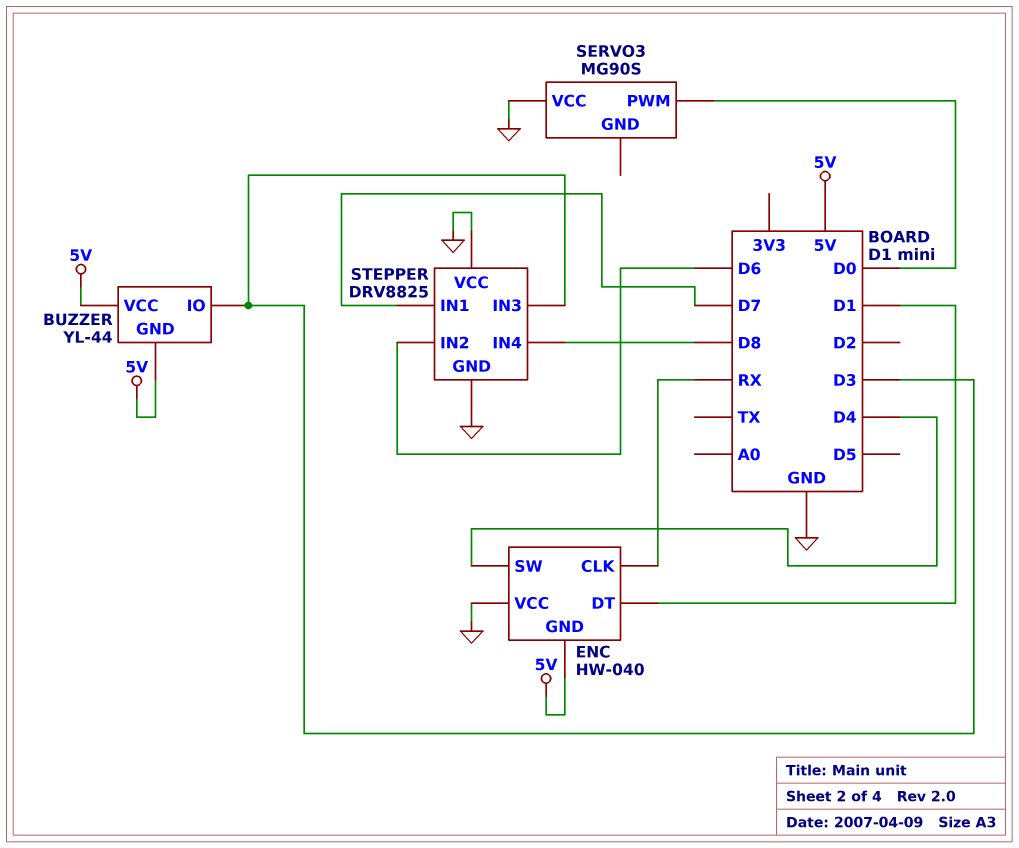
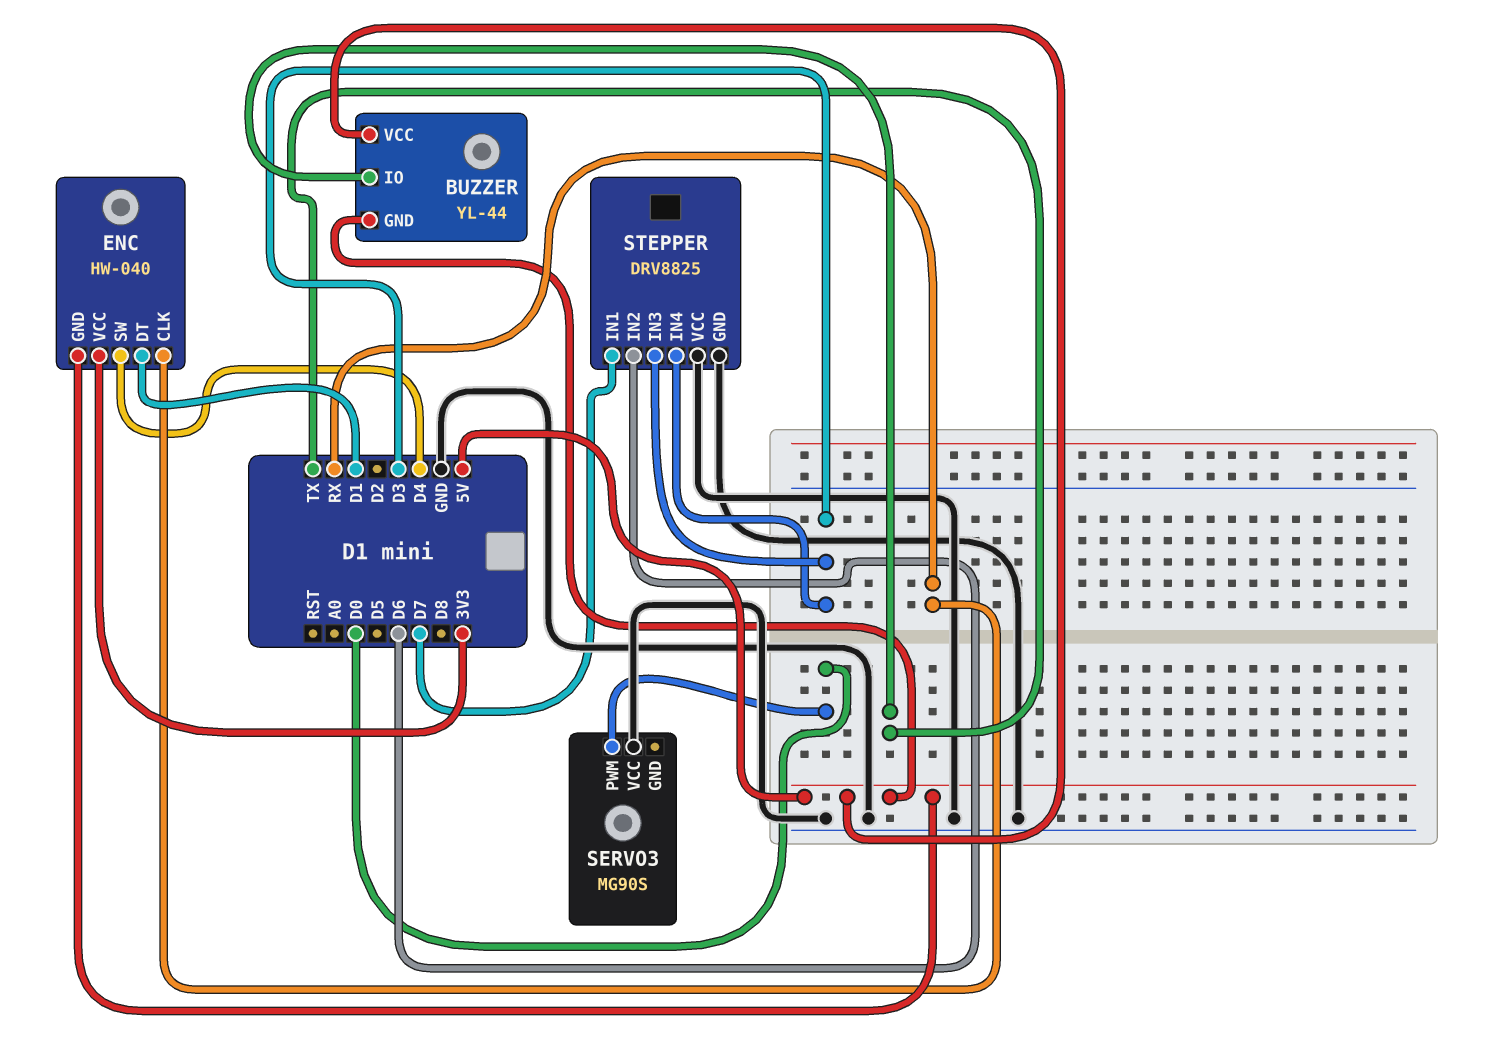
BUZZER pin IO: D3 -> TX
ENC pin VCC: GND -> 3V3
STEPPER pin IN4: D8 -> D3

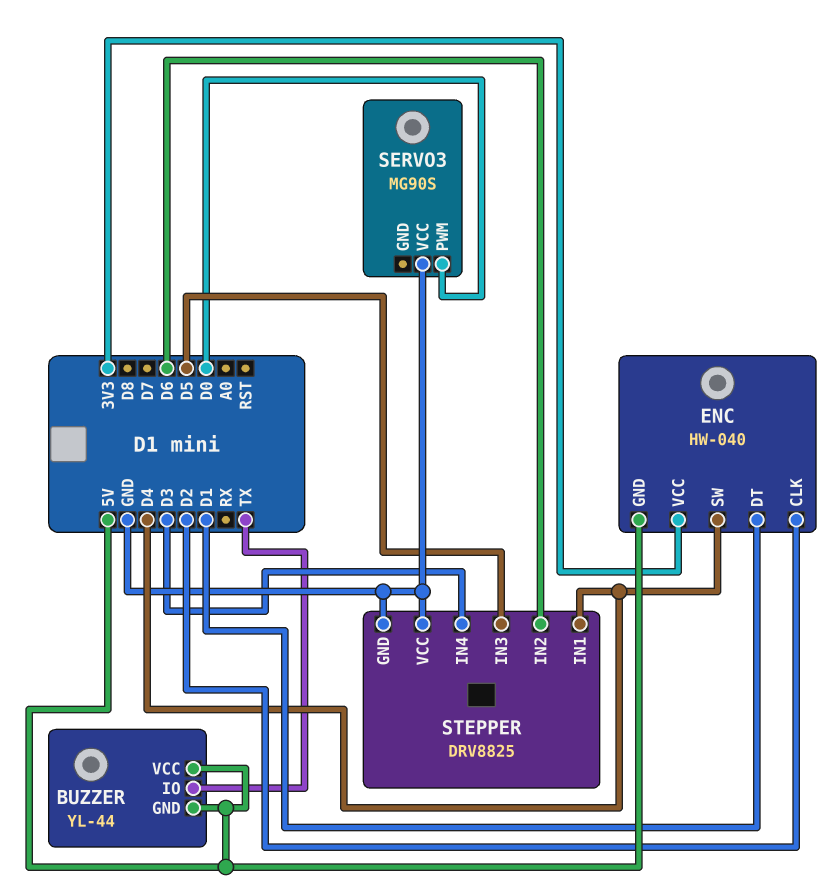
ENC pin CLK: RX -> D2
STEPPER pin IN1: D7 -> D4
STEPPER pin IN3: D3 -> D5

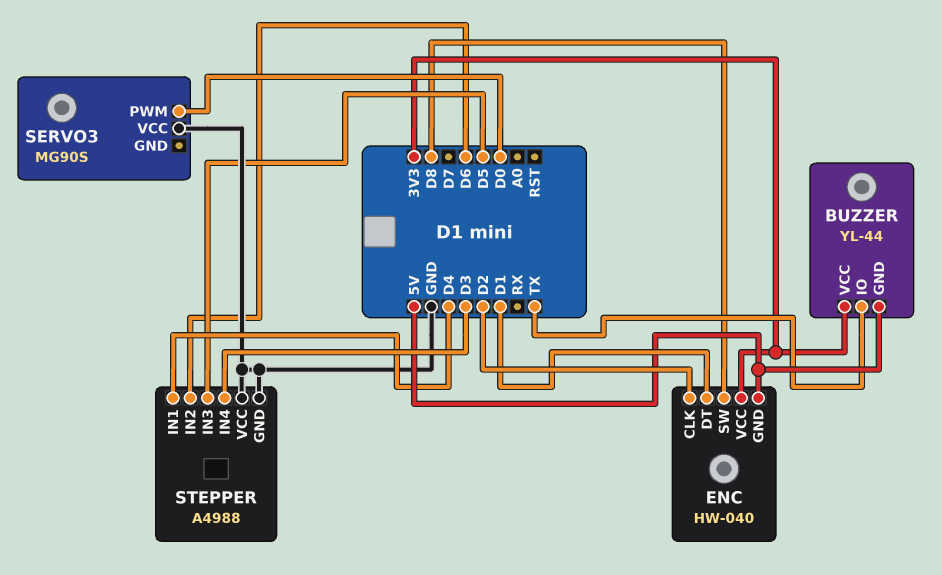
BUZZER pin VCC: 5V -> 3V3
ENC pin SW: D4 -> D8
STEPPER: DRV8825 -> A4988

